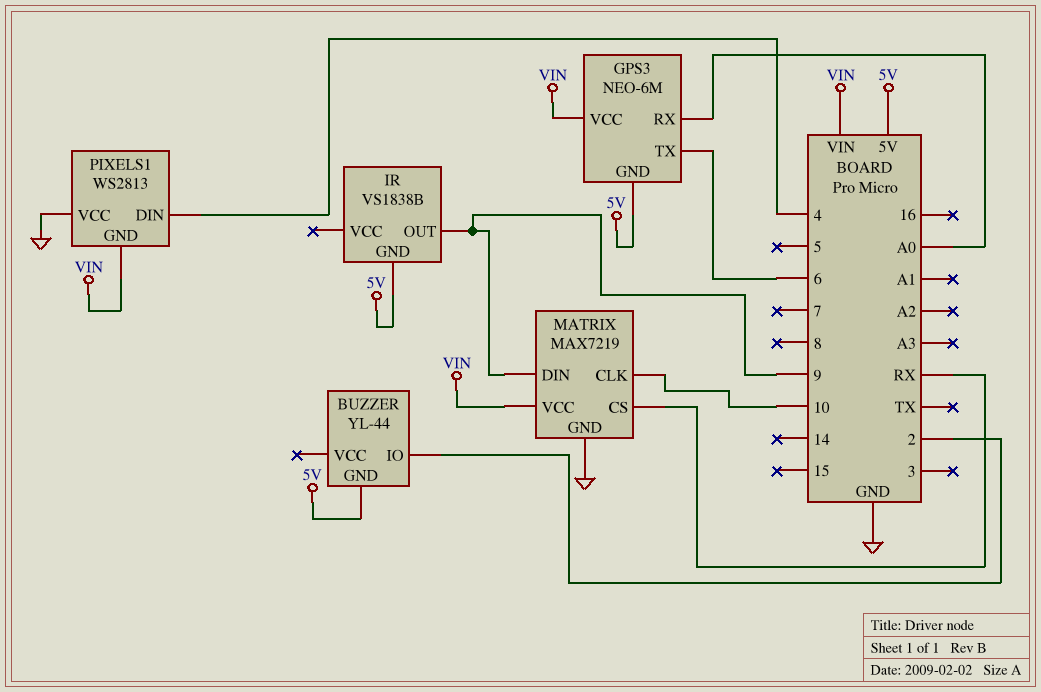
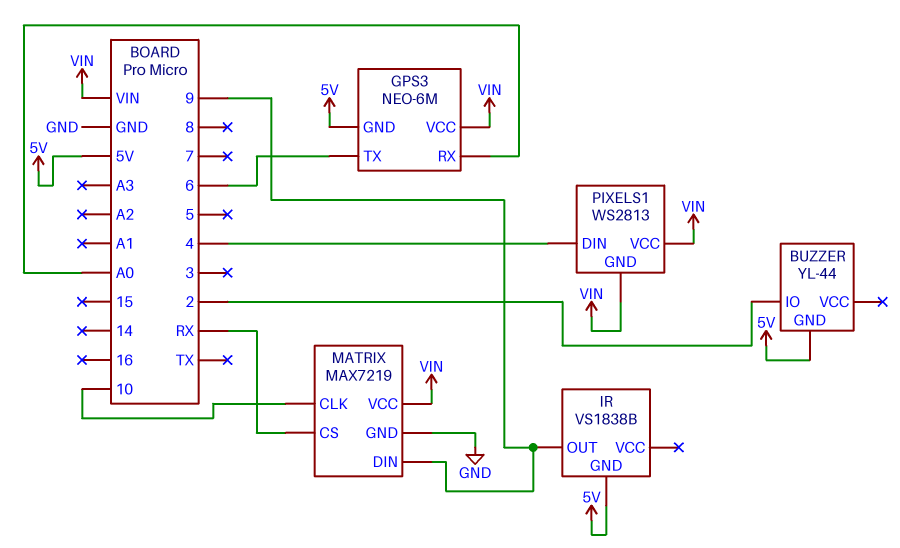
PIXELS1 pin VCC: GND -> VIN

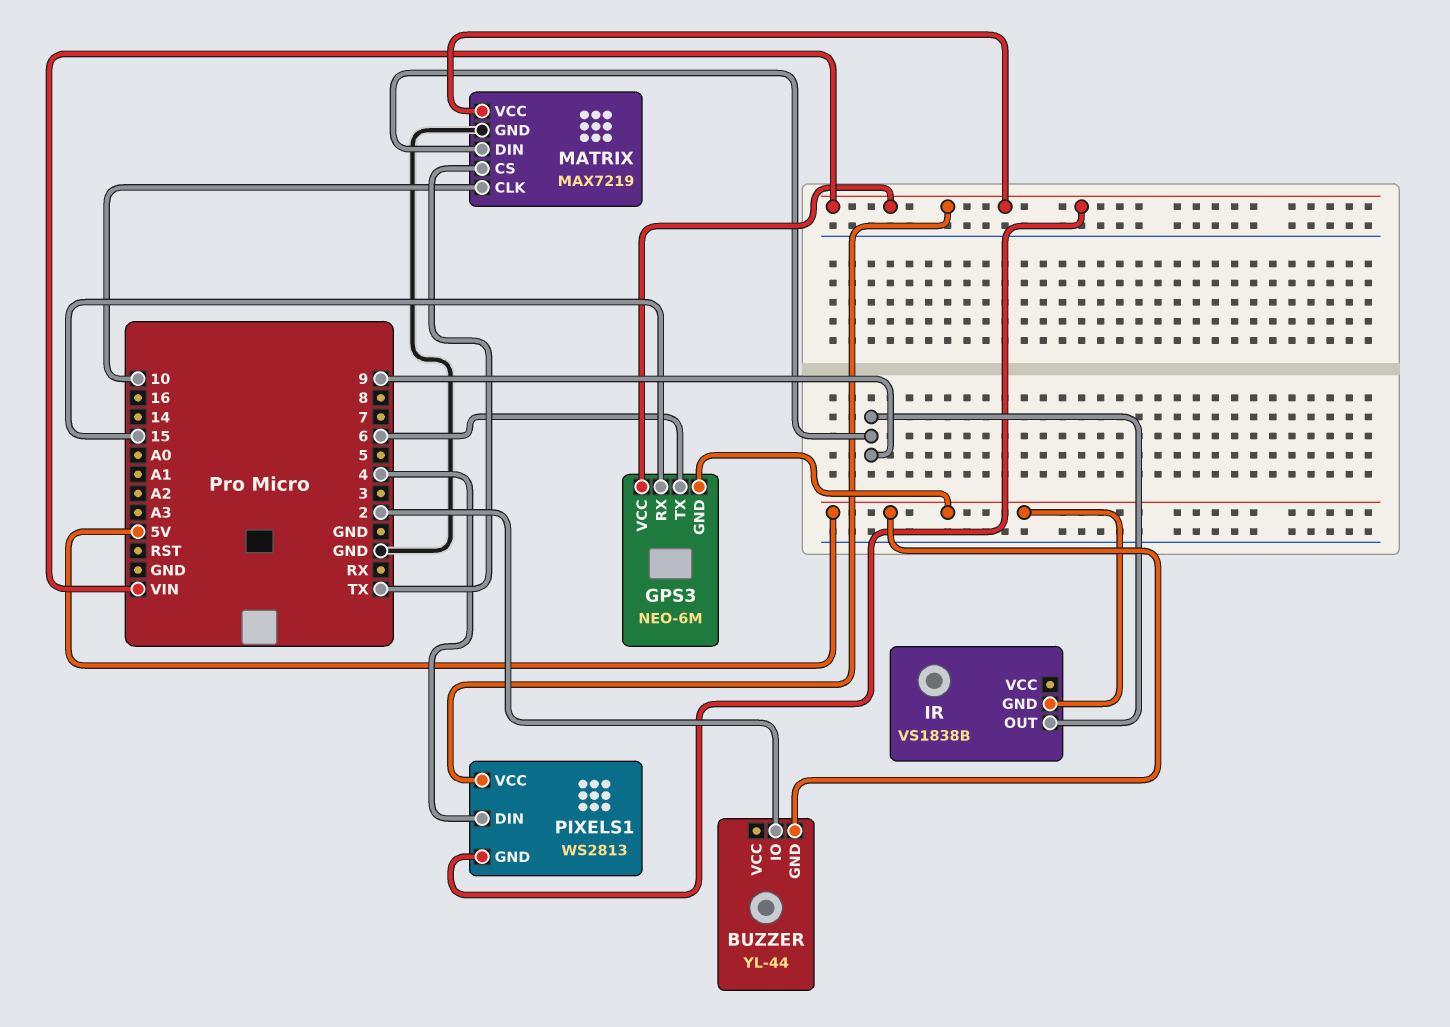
GPS3 pin RX: A0 -> 15
MATRIX pin CS: RX -> TX

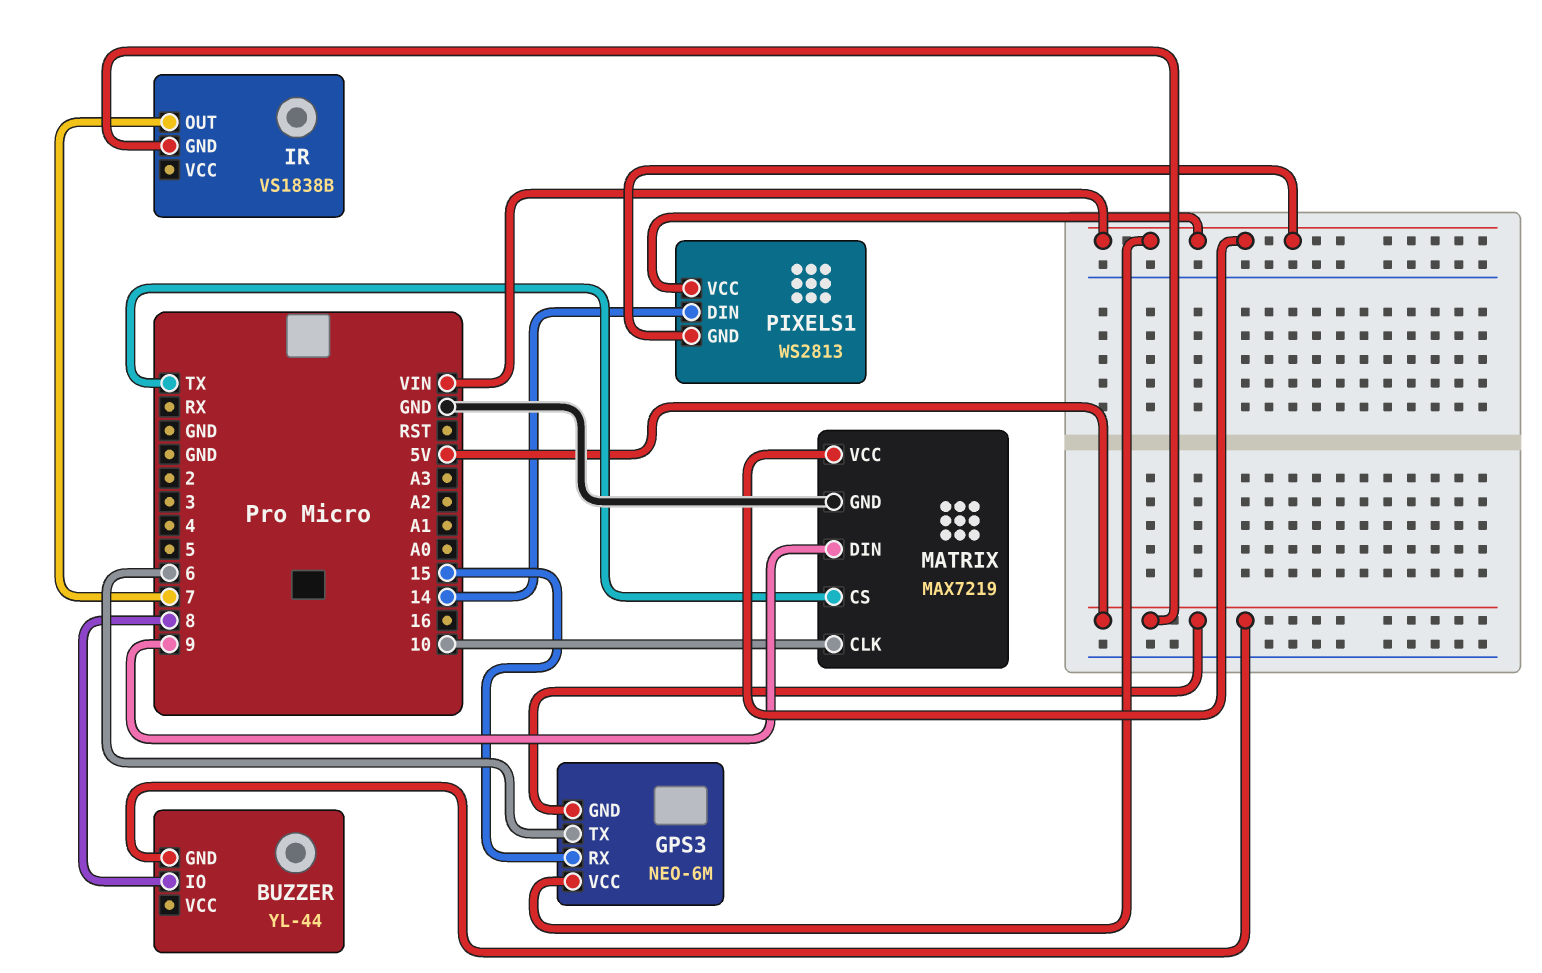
BUZZER pin IO: 2 -> 8
IR pin OUT: 9 -> 7
PIXELS1 pin DIN: 4 -> 14

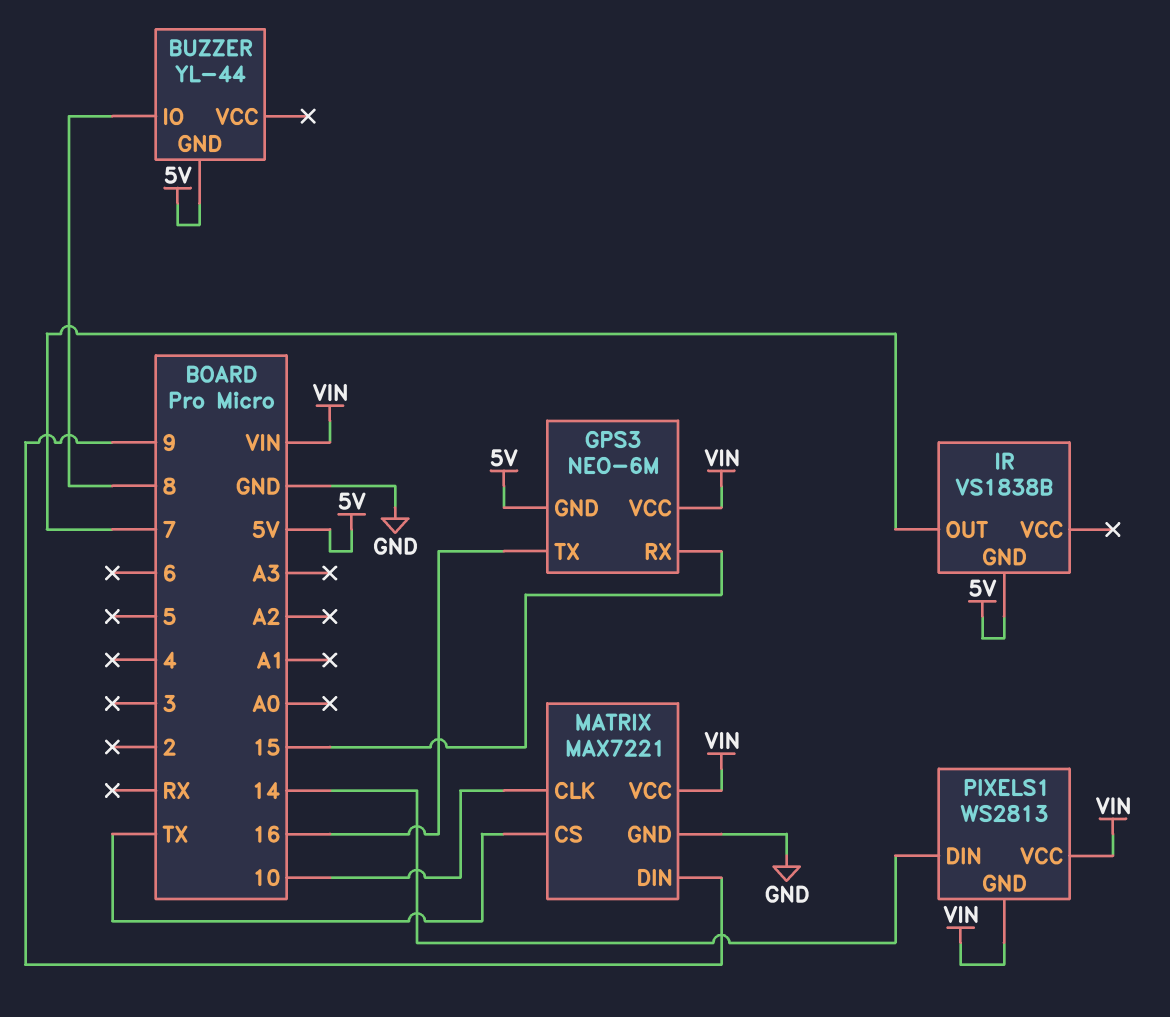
GPS3 pin TX: 6 -> 16
MATRIX: MAX7219 -> MAX7221

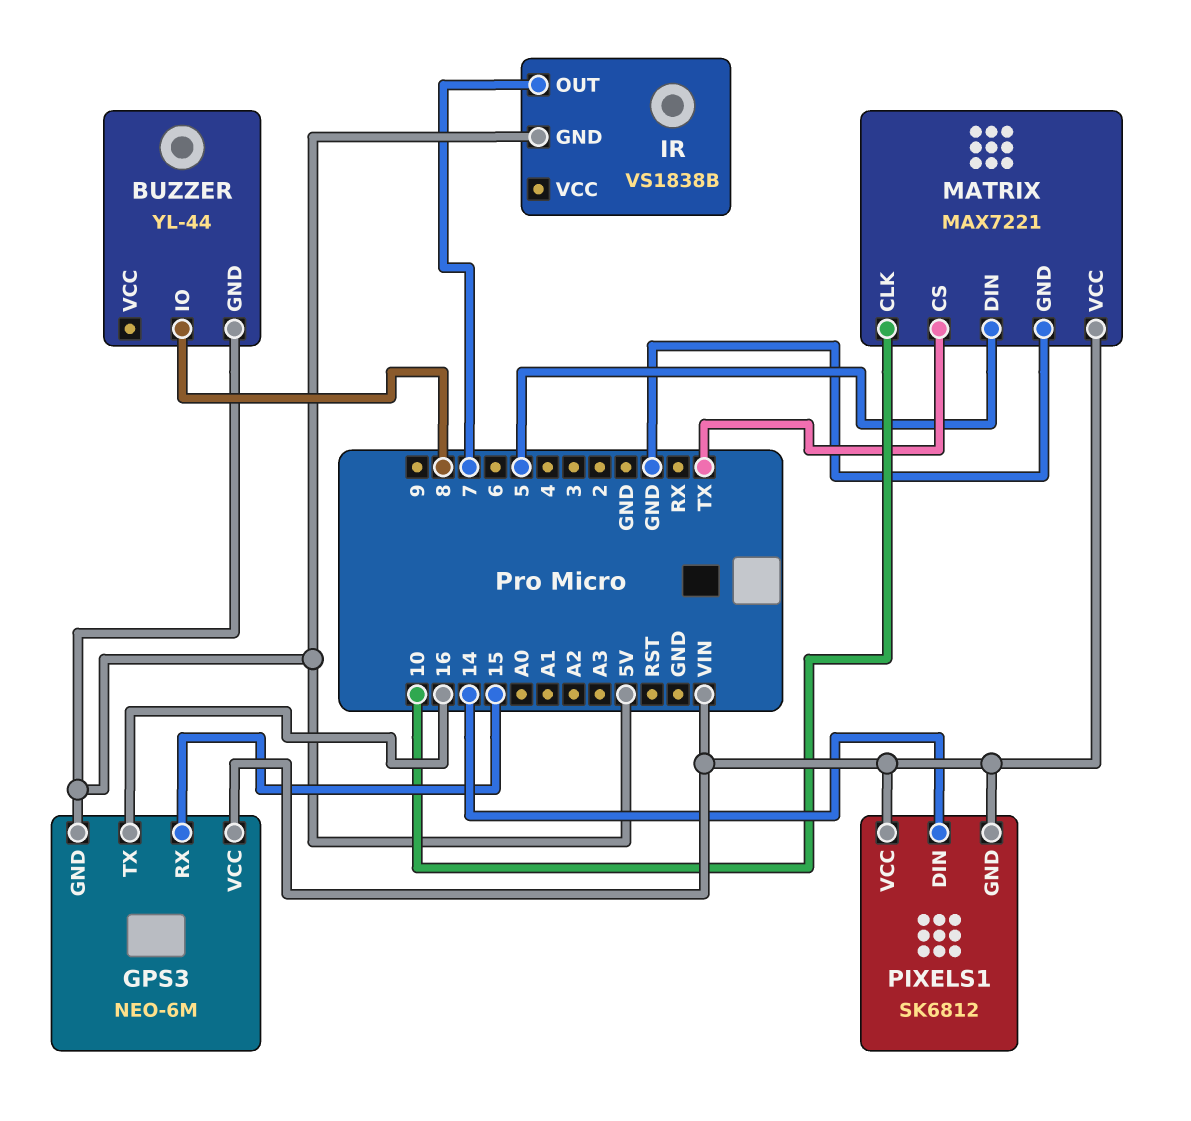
MATRIX pin DIN: 9 -> 5
PIXELS1: WS2813 -> SK6812

